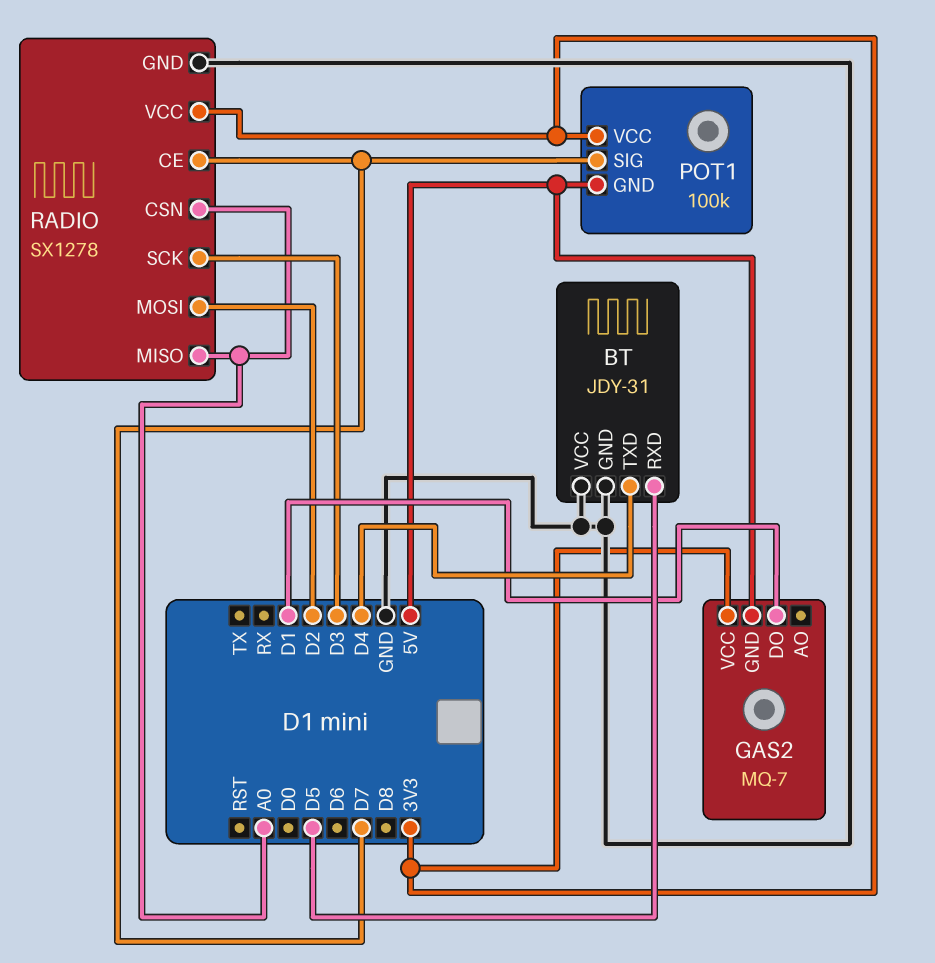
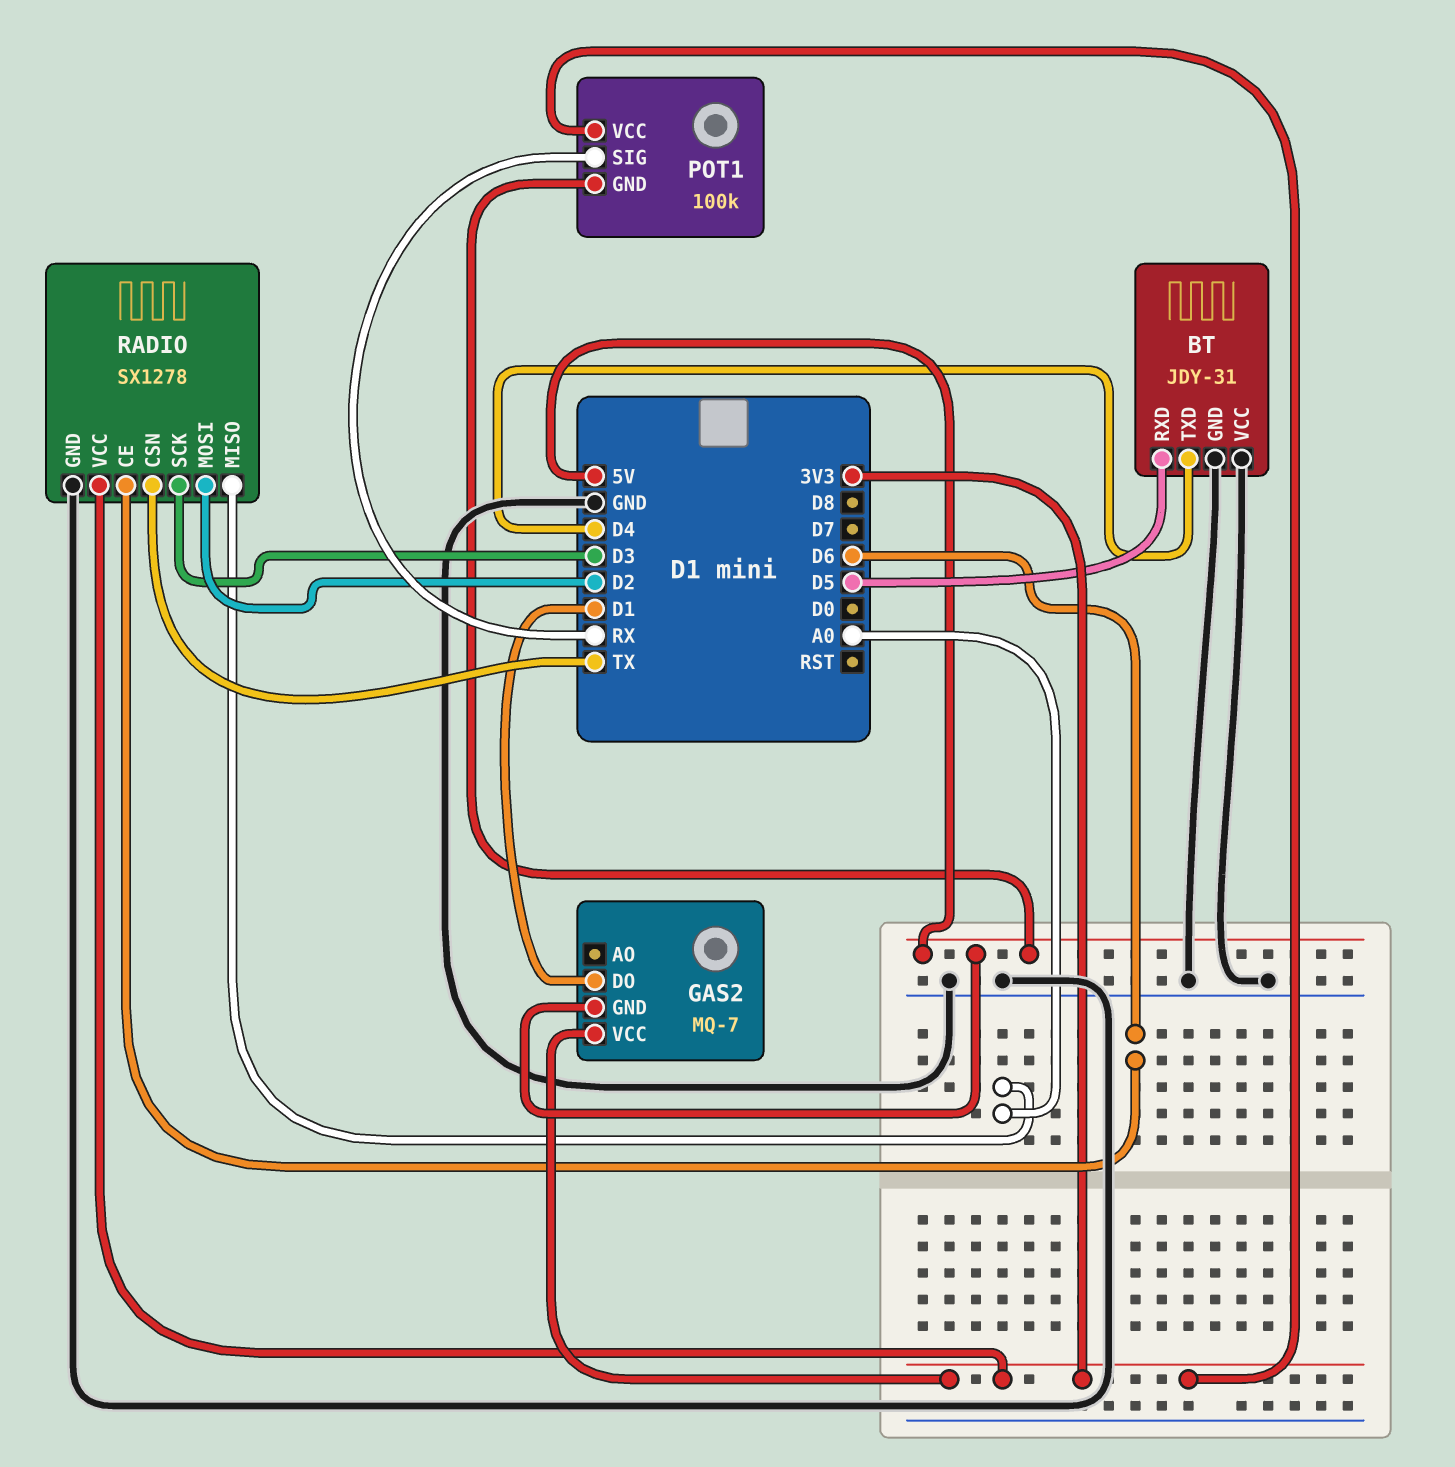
POT1 pin SIG: D7 -> RX
RADIO pin CE: D7 -> D6
RADIO pin CSN: A0 -> TX

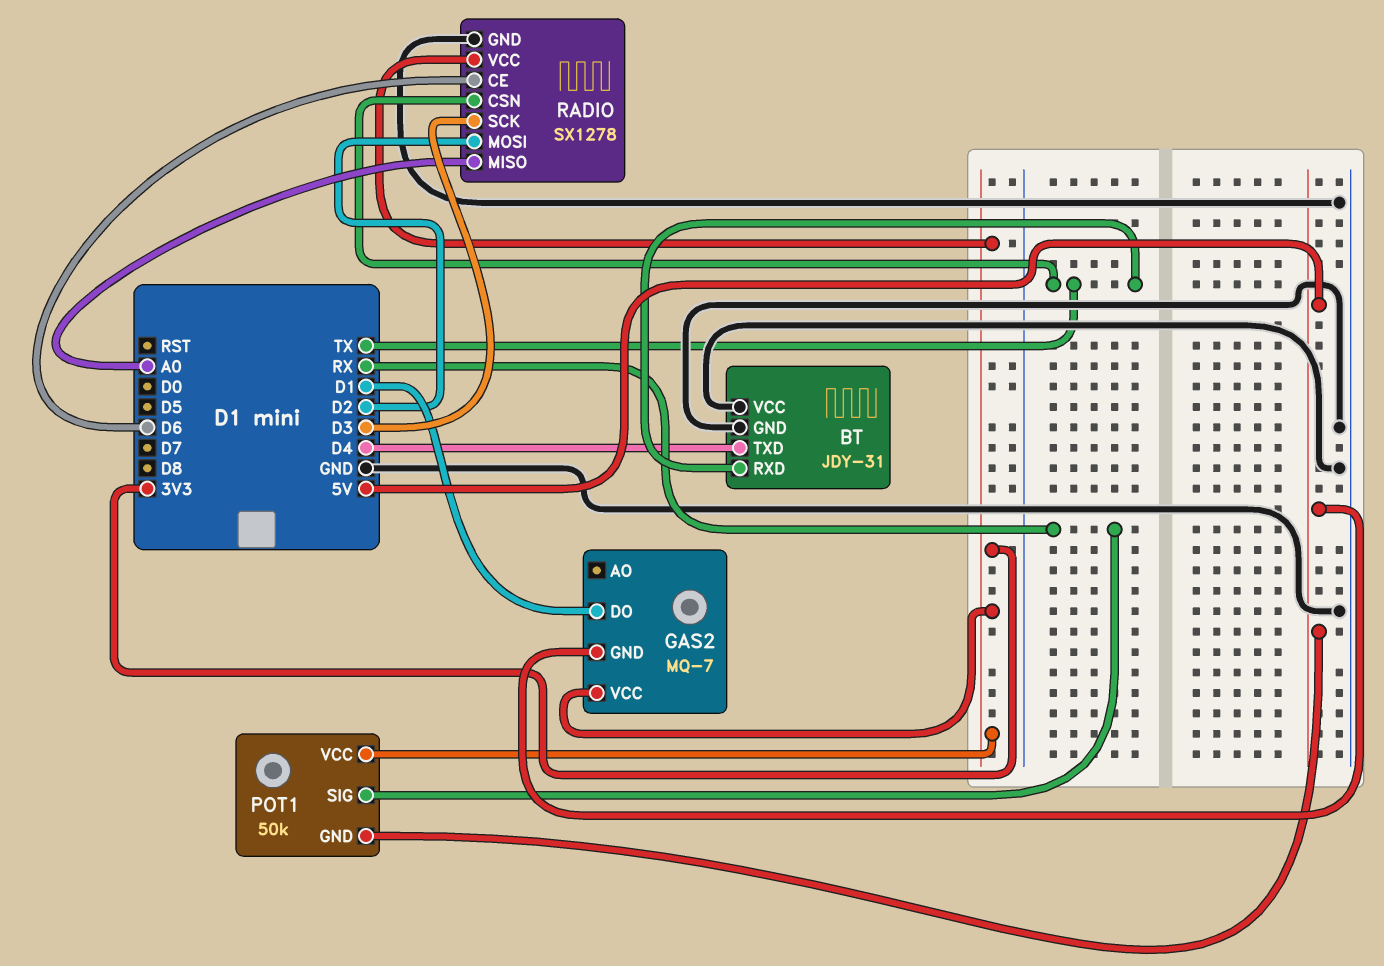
BT pin RXD: D5 -> TX
POT1: 100k -> 50k

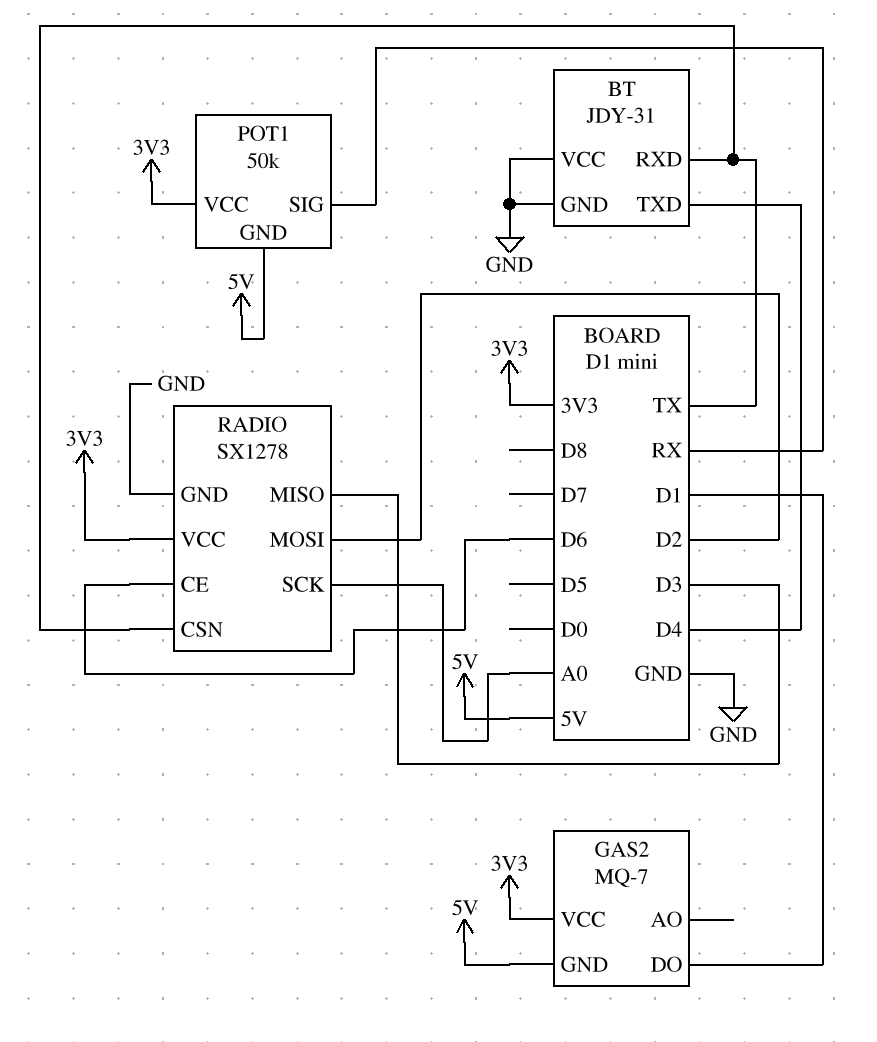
RADIO pin MISO: A0 -> D3
RADIO pin SCK: D3 -> A0

